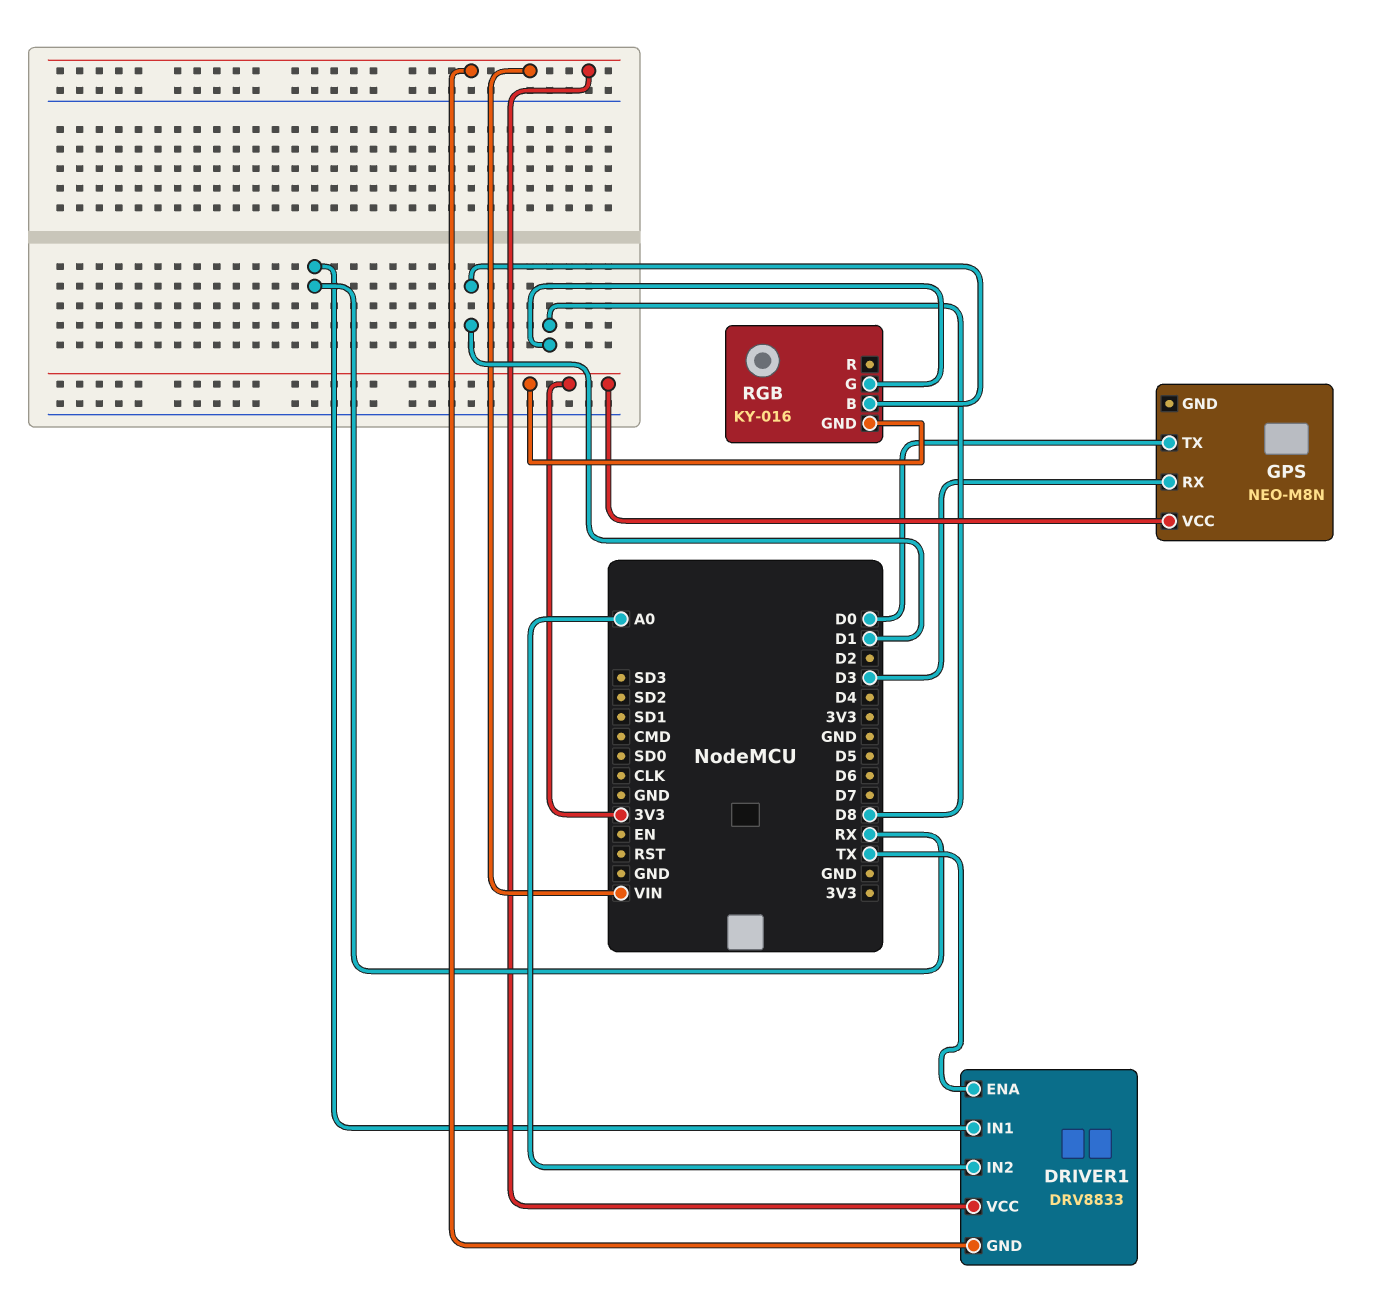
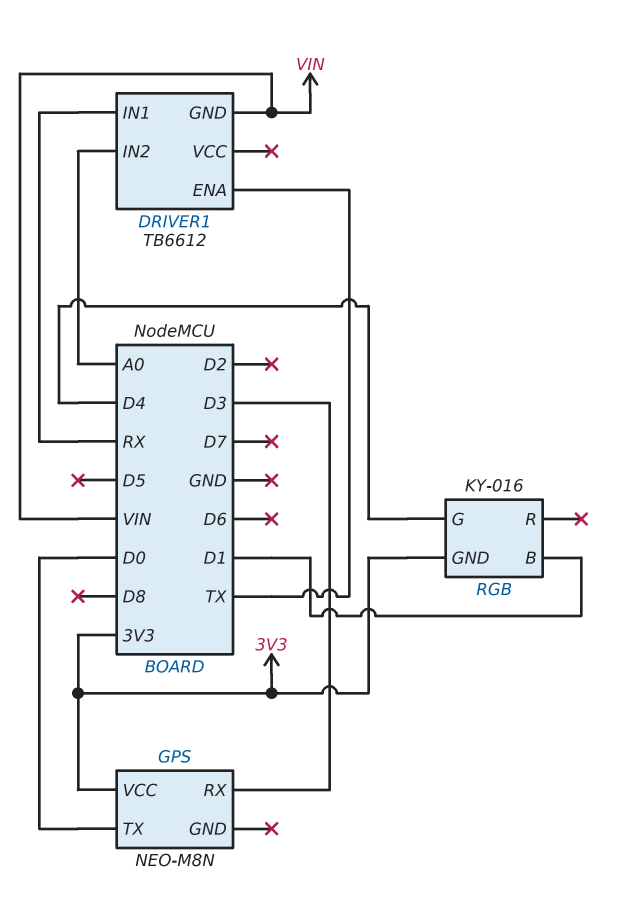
DRIVER1: DRV8833 -> TB6612
DRIVER1 pin VCC: VIN -> none
RGB pin G: D8 -> D4

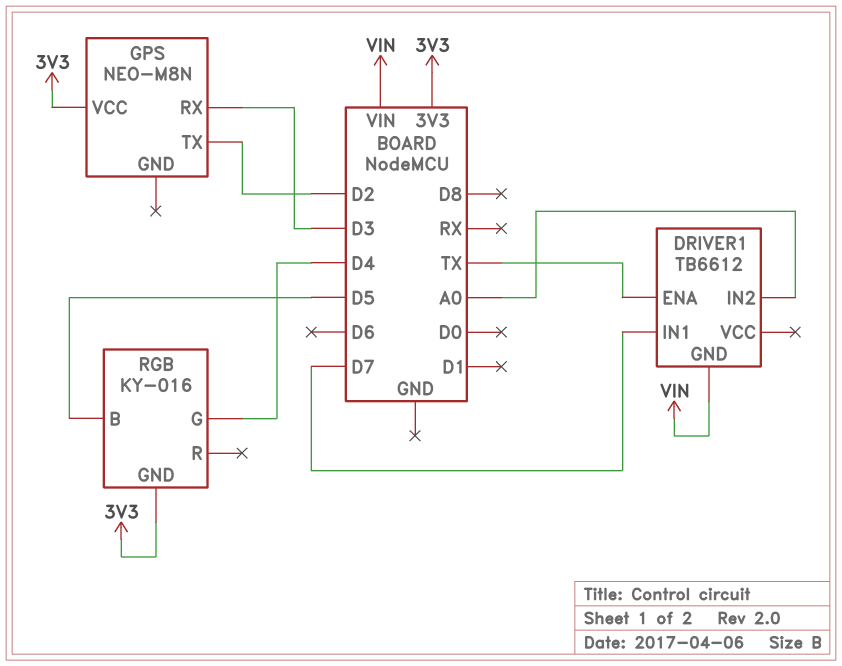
DRIVER1 pin IN1: RX -> D7
GPS pin TX: D0 -> D2
RGB pin B: D1 -> D5

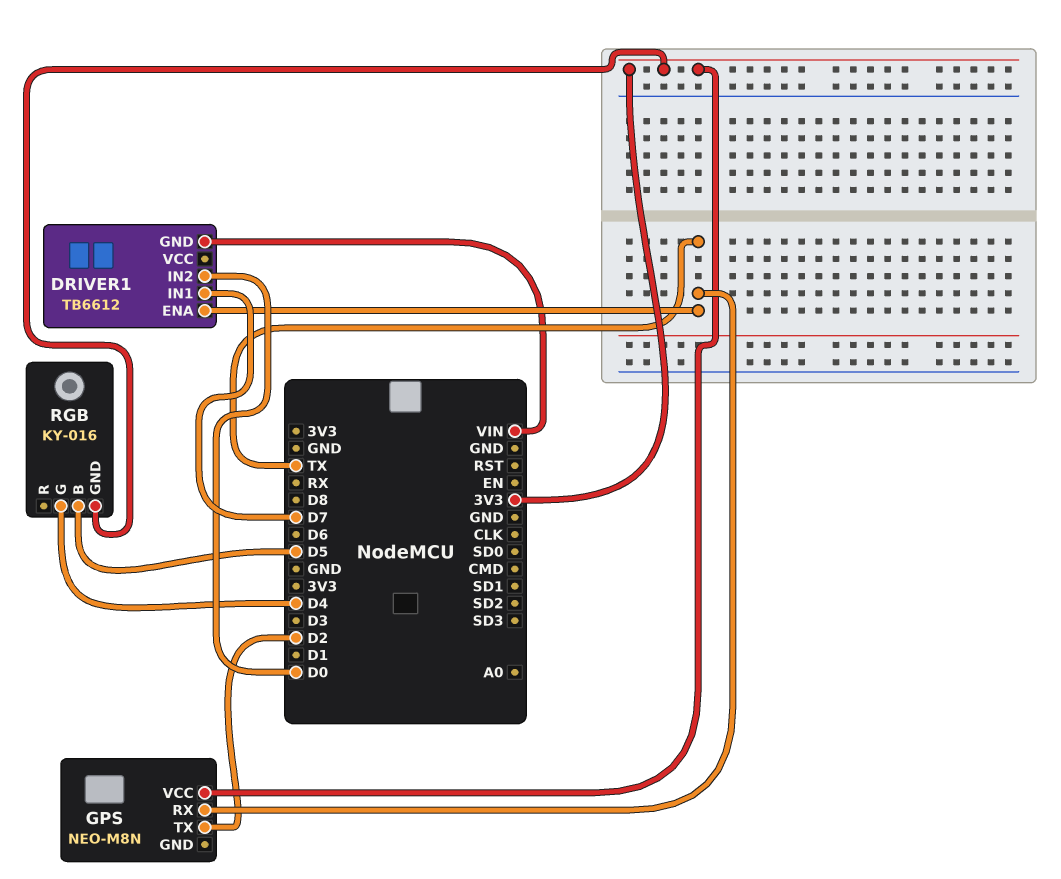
DRIVER1 pin IN2: A0 -> D0
GPS pin RX: D3 -> TX

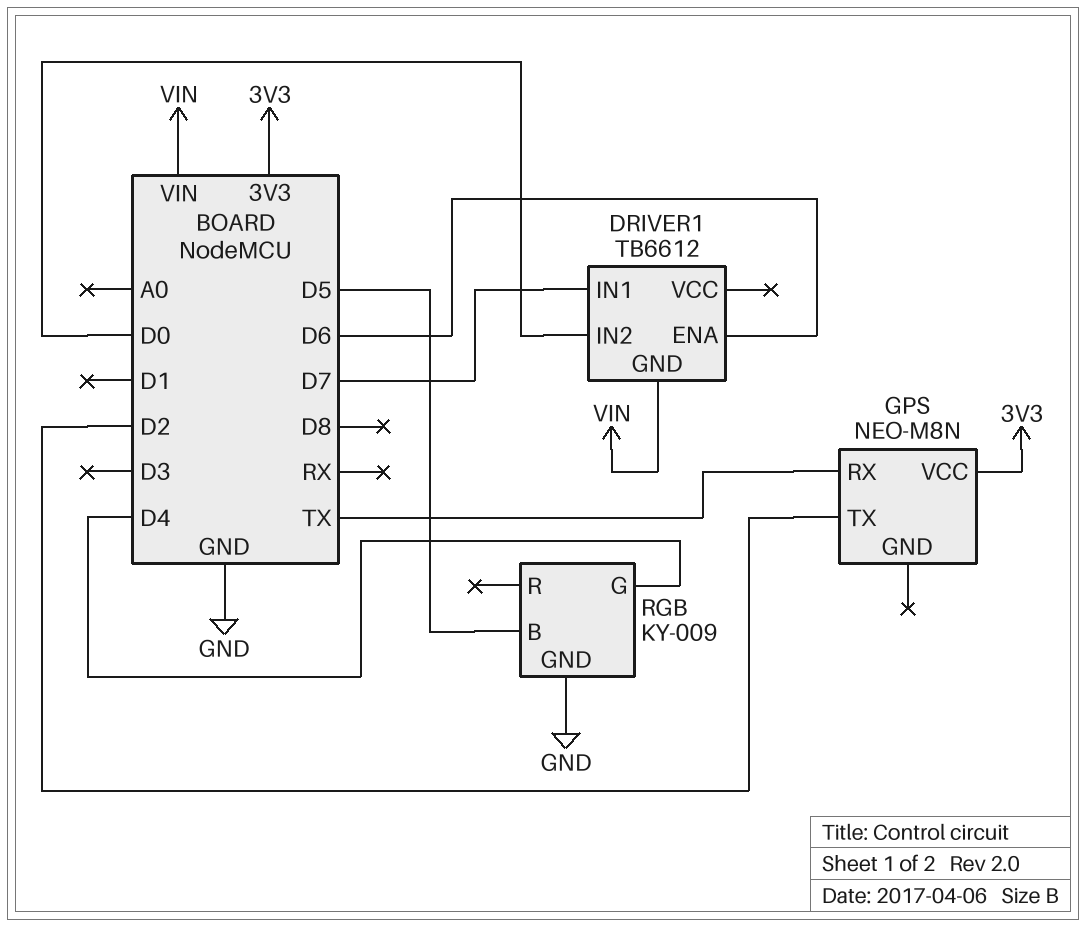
DRIVER1 pin ENA: TX -> D6
RGB: KY-016 -> KY-009
RGB pin GND: 3V3 -> GND

